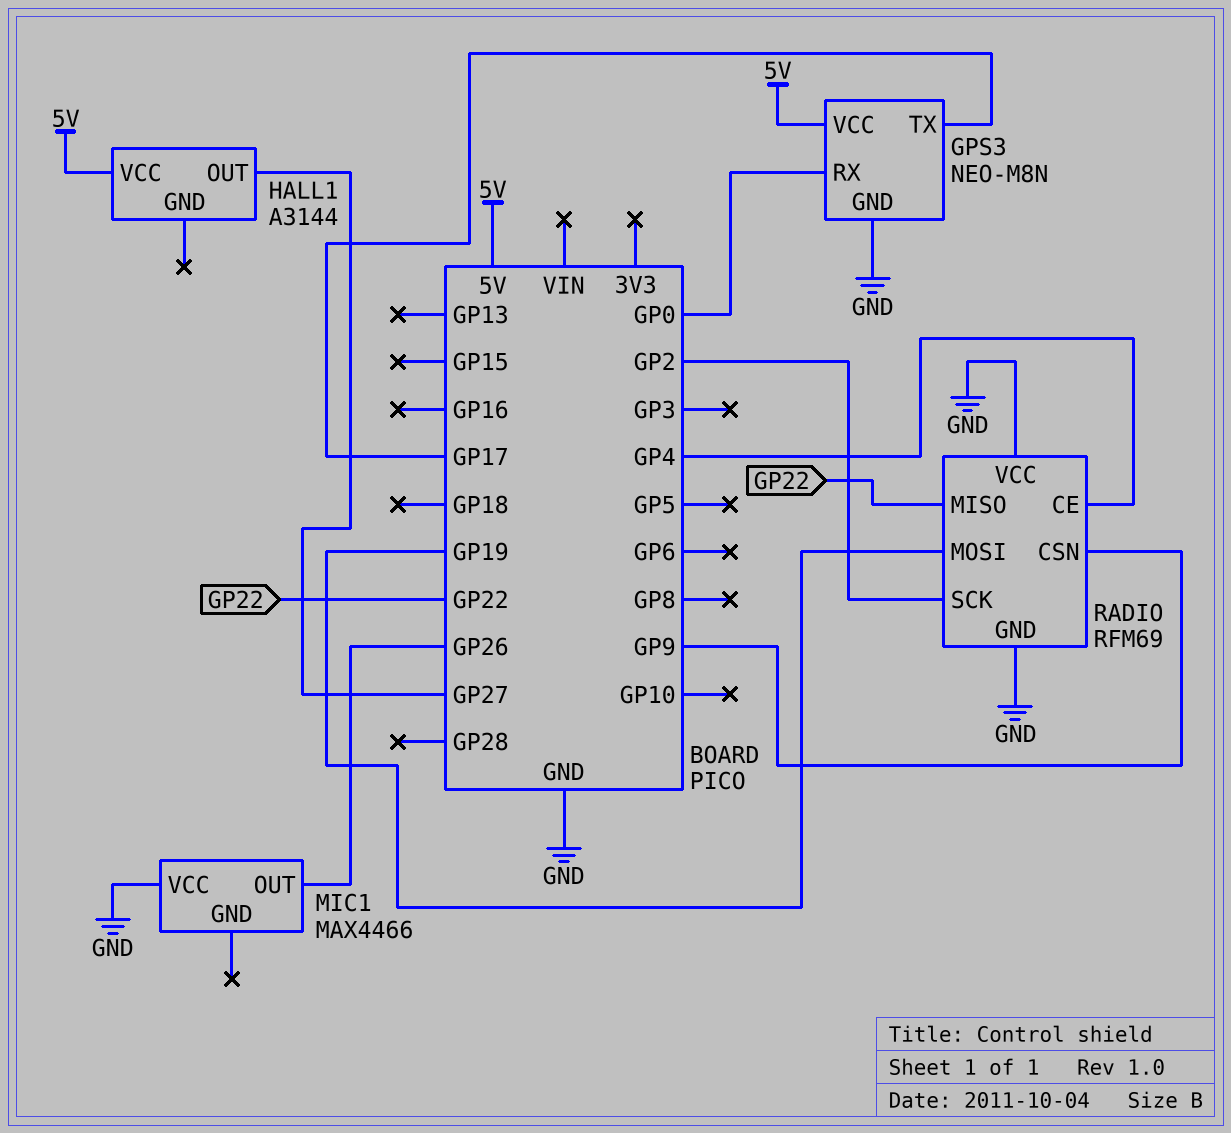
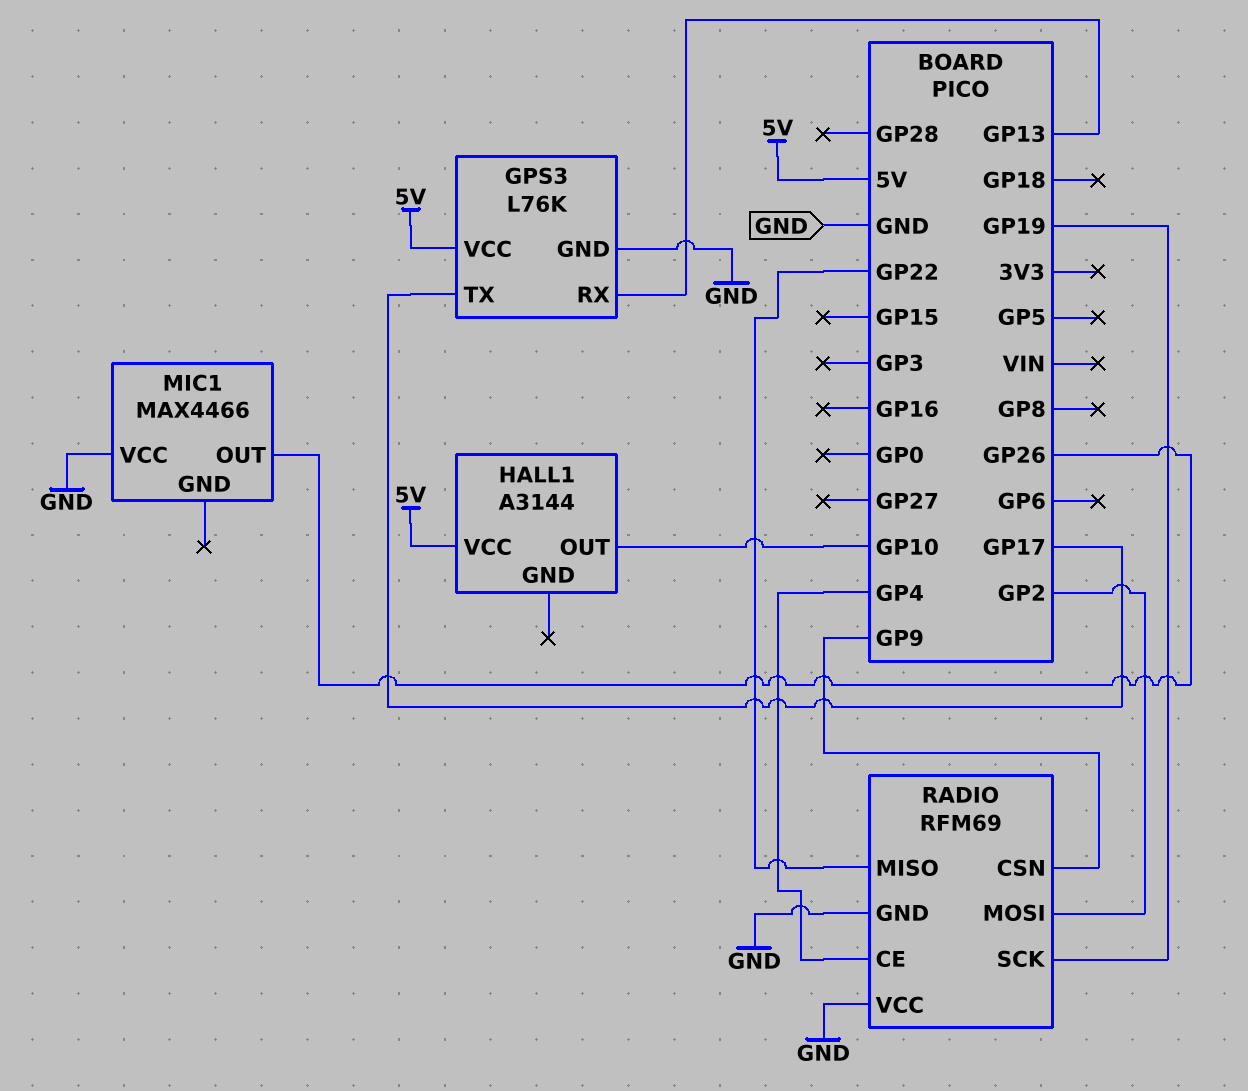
GPS3: NEO-M8N -> L76K
GPS3 pin RX: GP0 -> GP13
HALL1 pin OUT: GP27 -> GP10
RADIO pin MOSI: GP19 -> GP2
RADIO pin SCK: GP2 -> GP19

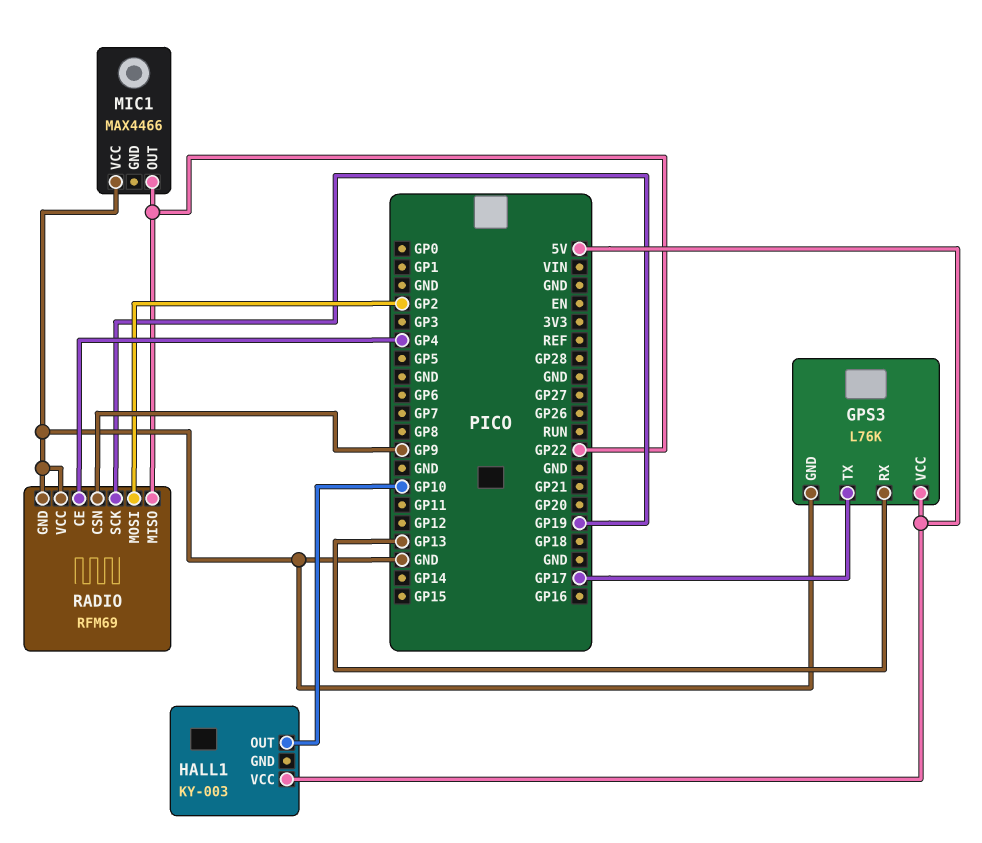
HALL1: A3144 -> KY-003
MIC1 pin OUT: GP26 -> GP22

